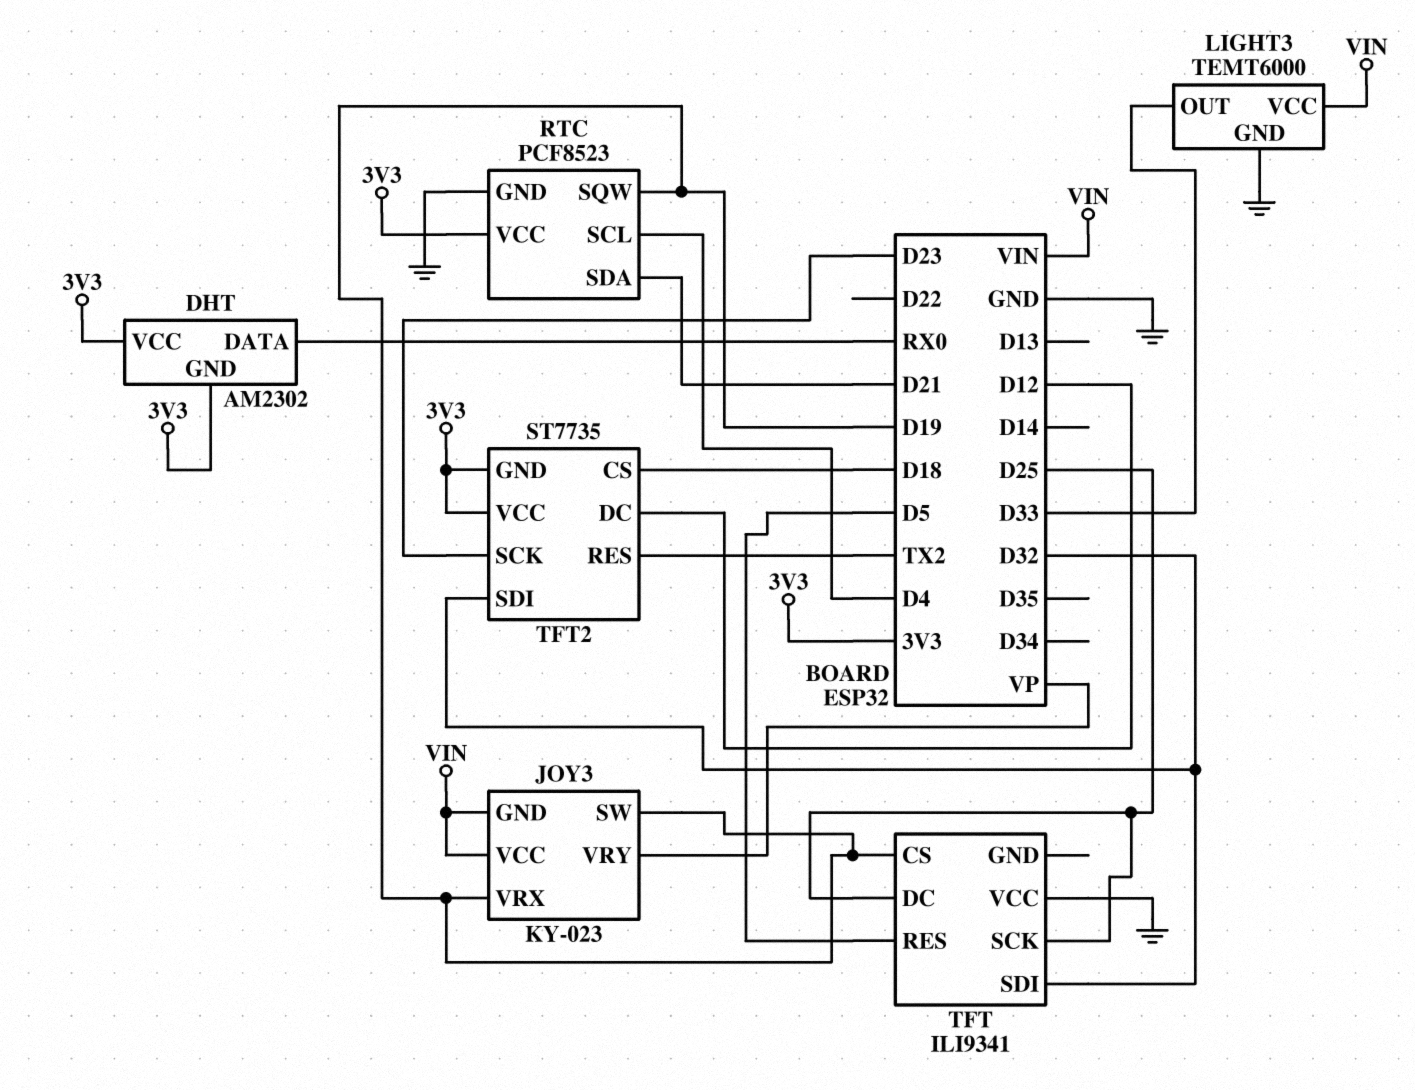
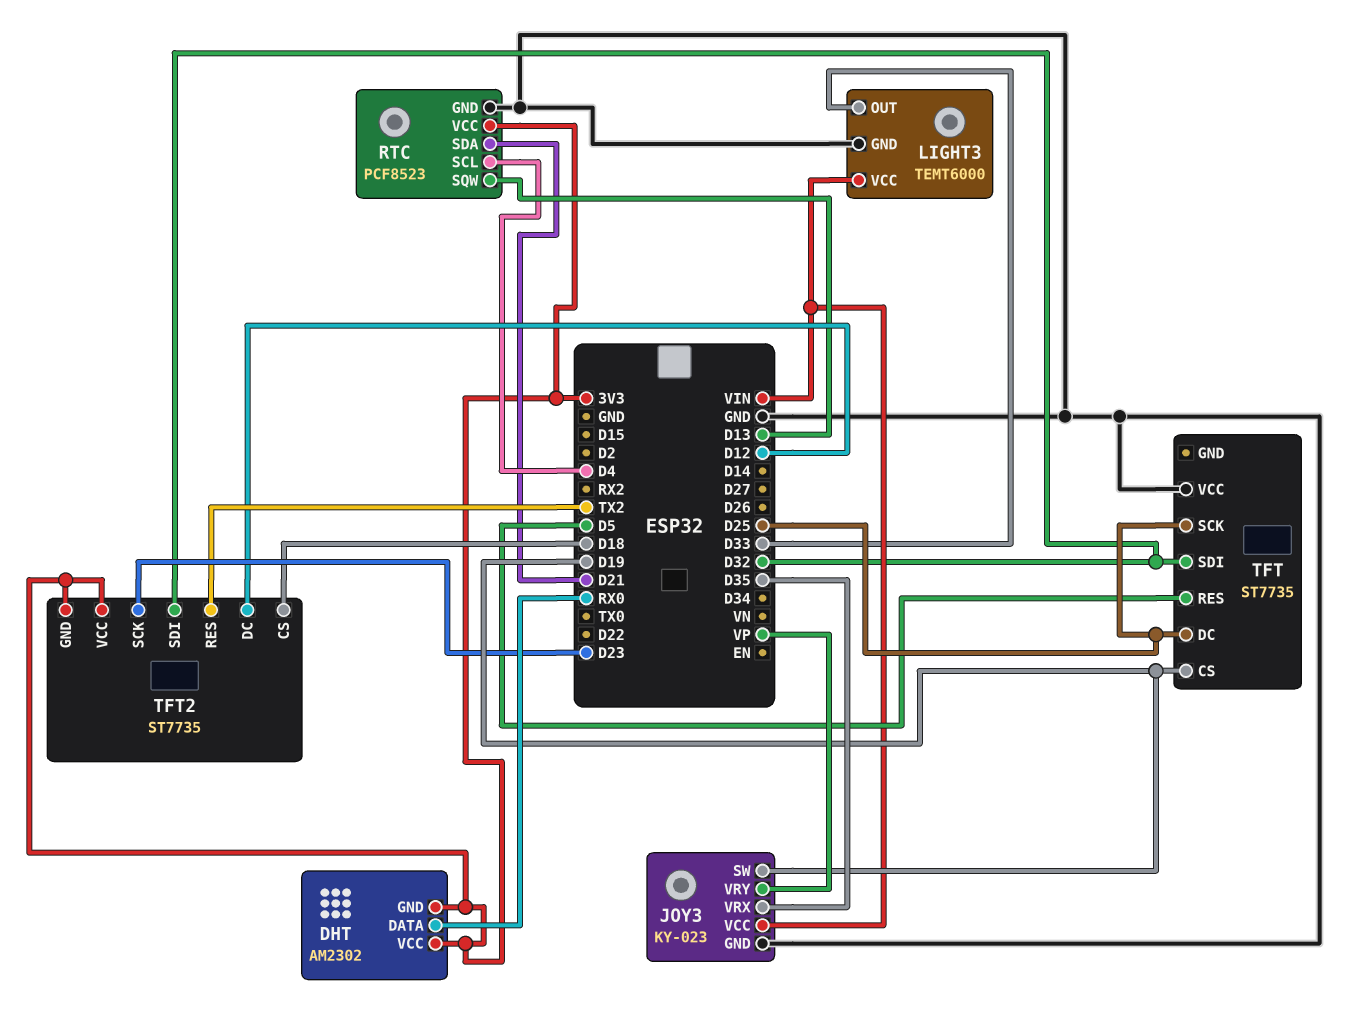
JOY3 pin GND: VIN -> GND
JOY3 pin VRX: D19 -> D35
RTC pin SQW: D19 -> D13
TFT: ILI9341 -> ST7735

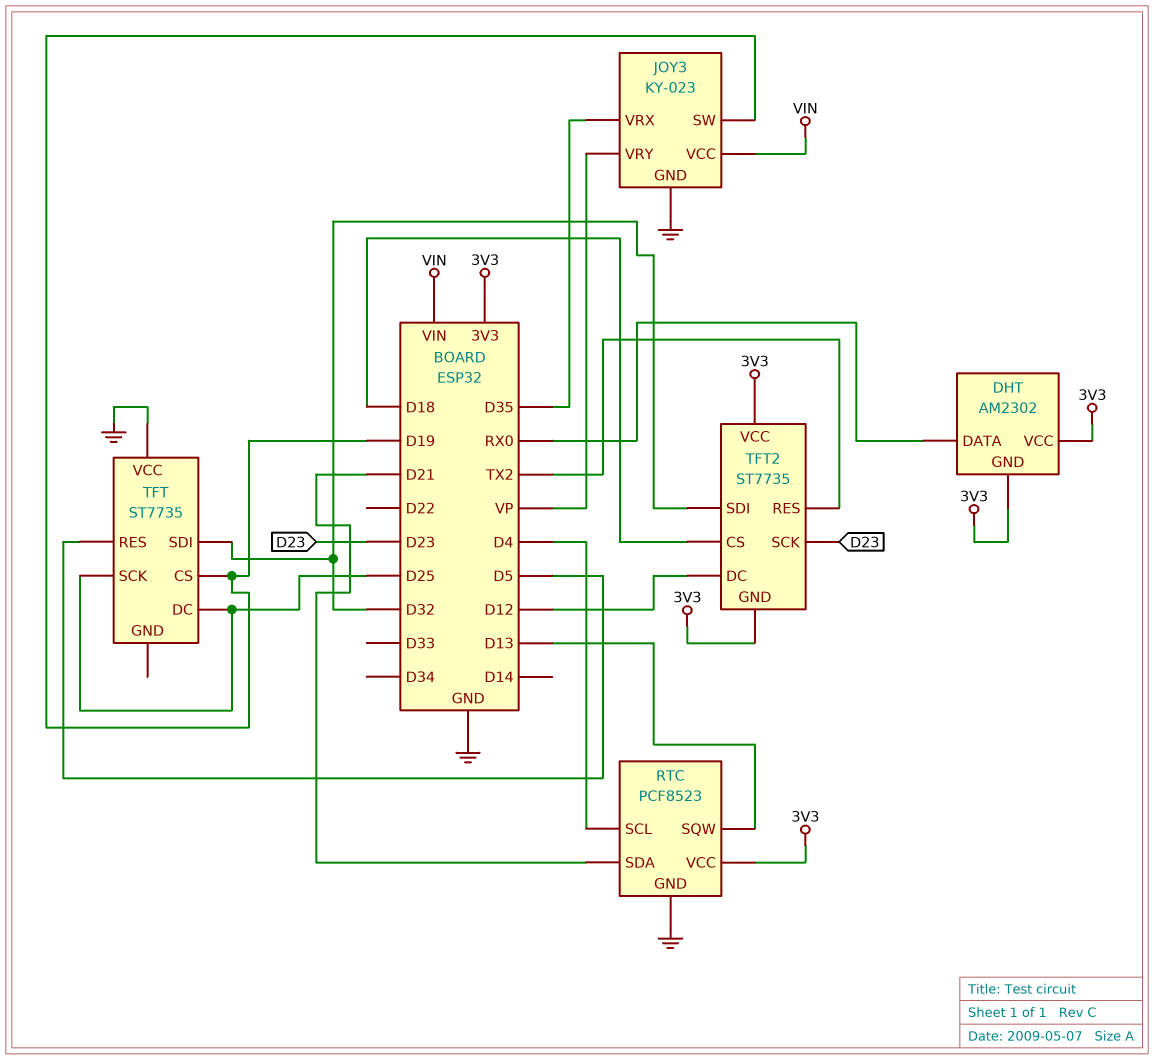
LIGHT3: TEMT6000 -> none
LIGHT3 pin GND: GND -> none
LIGHT3 pin OUT: D33 -> none
LIGHT3 pin VCC: VIN -> none

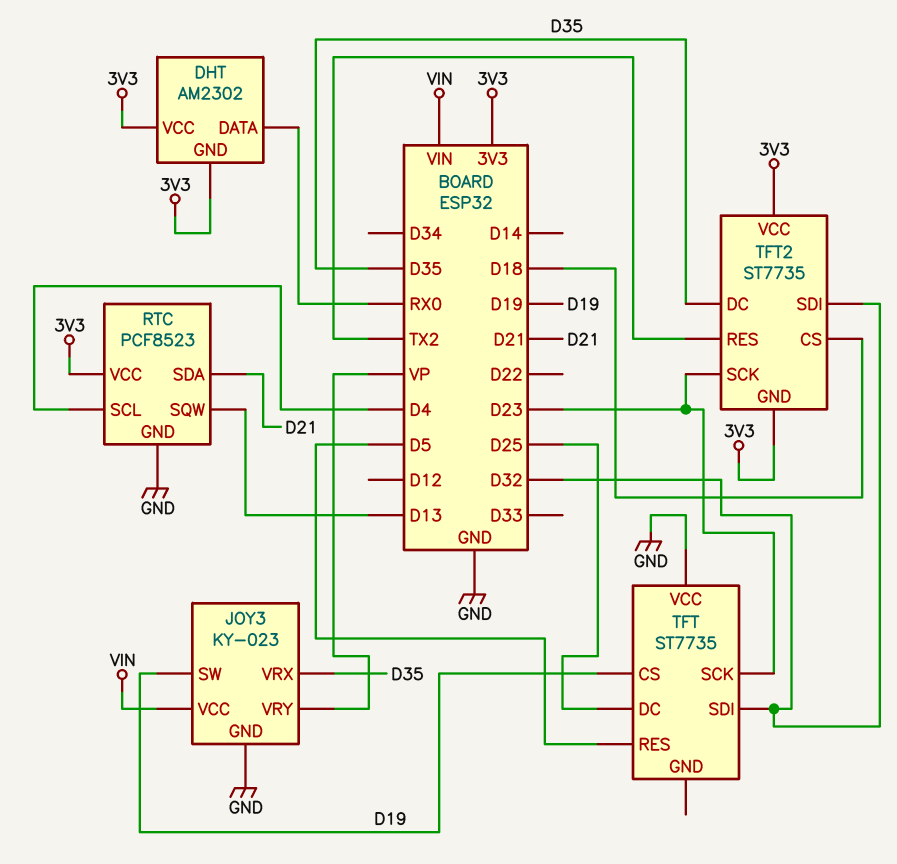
TFT pin SCK: D25 -> D23
TFT2 pin DC: D12 -> D35

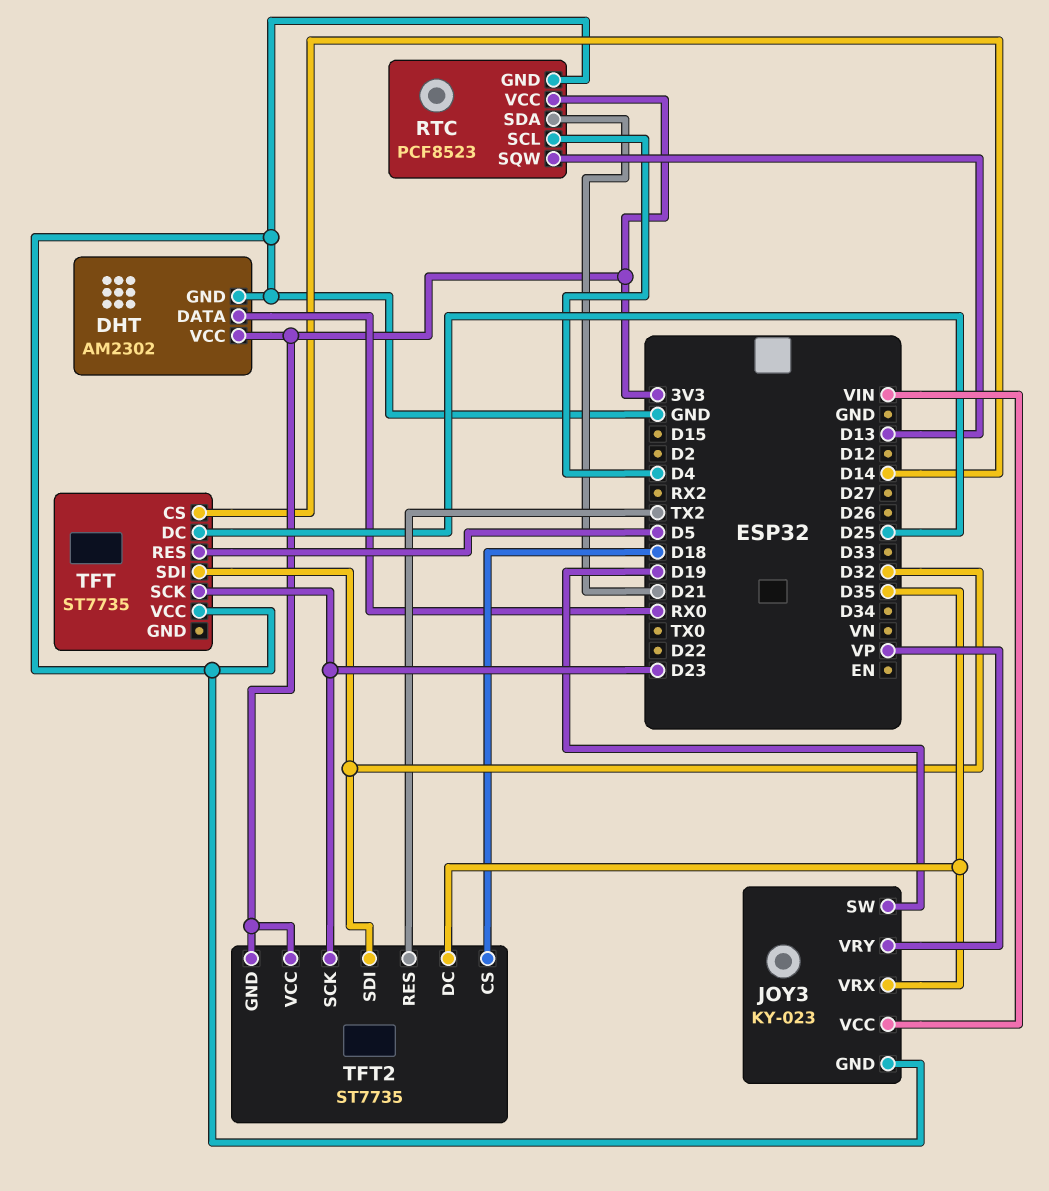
DHT pin GND: 3V3 -> GND
TFT pin CS: D19 -> D14

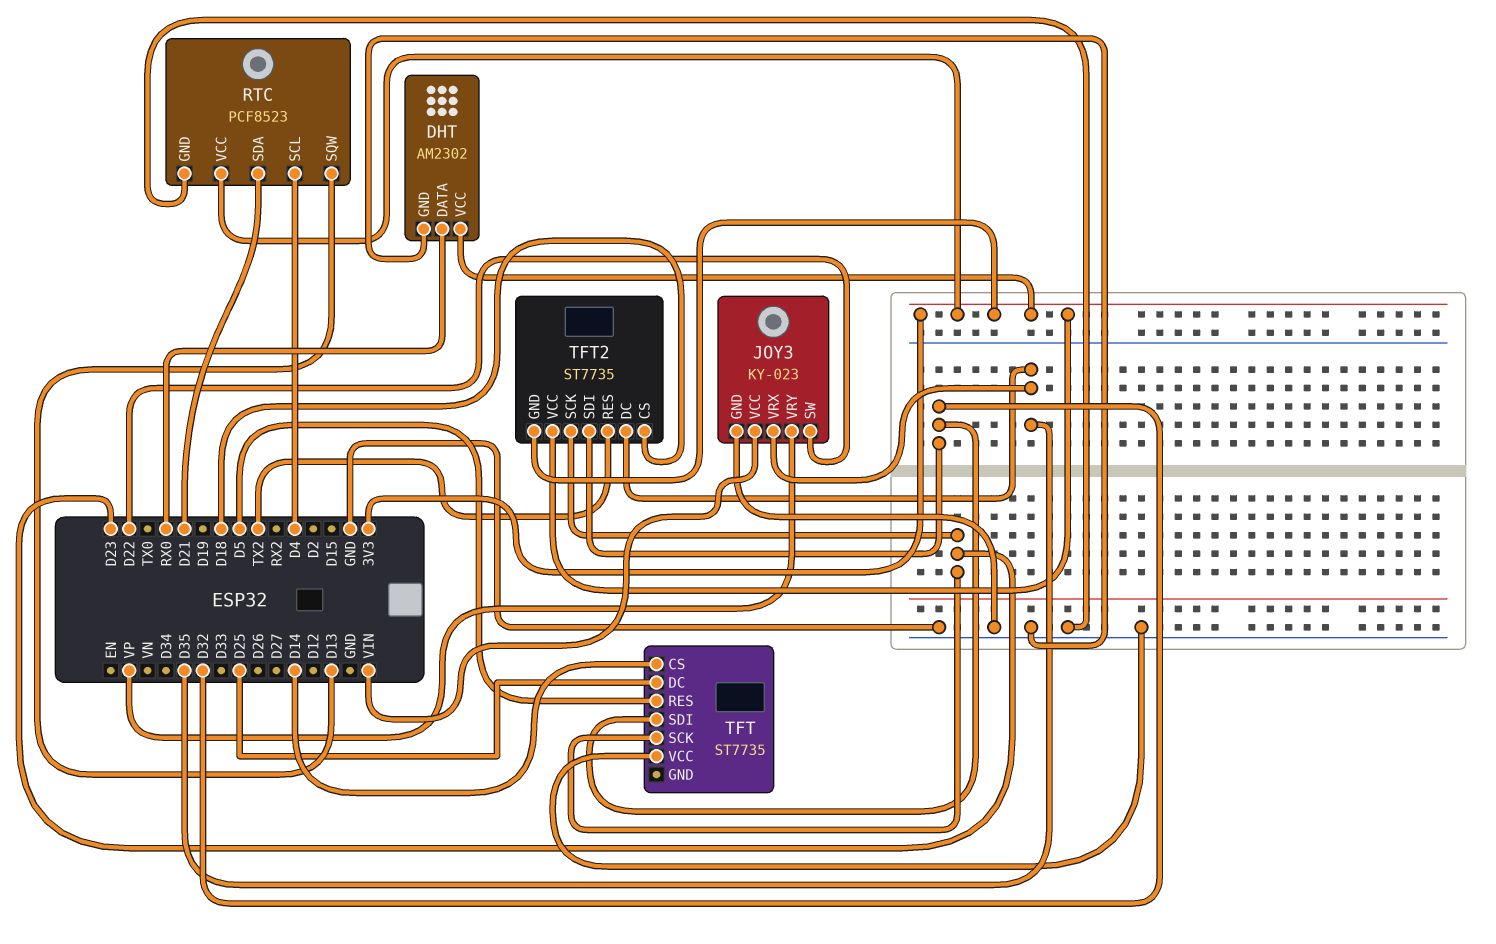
JOY3 pin SW: D19 -> D22

